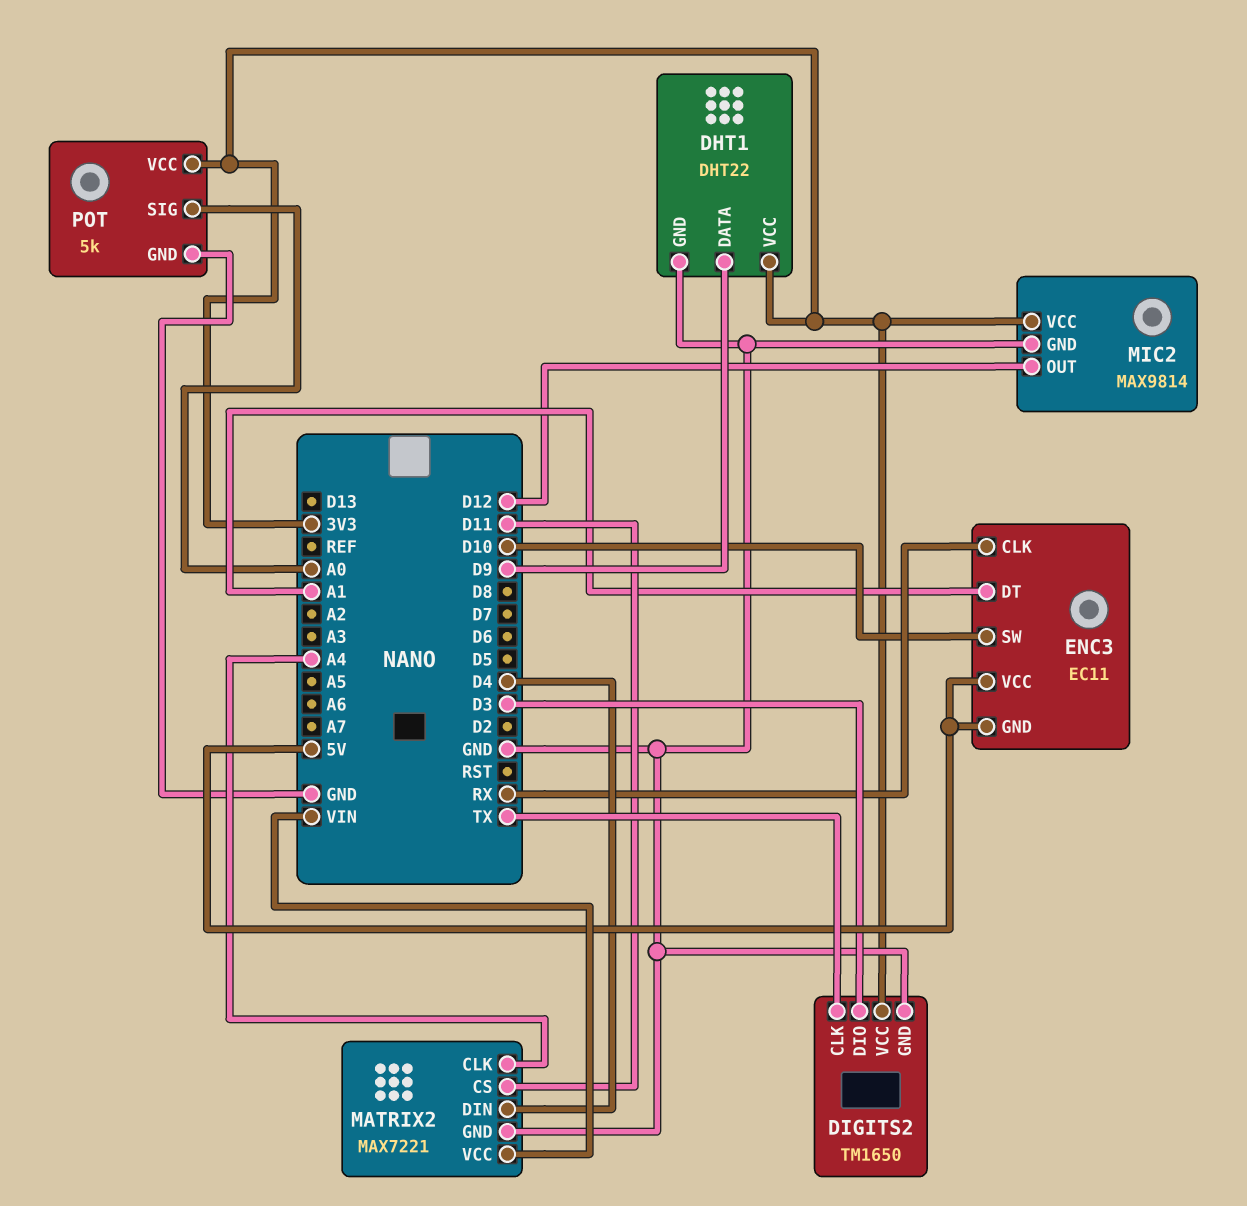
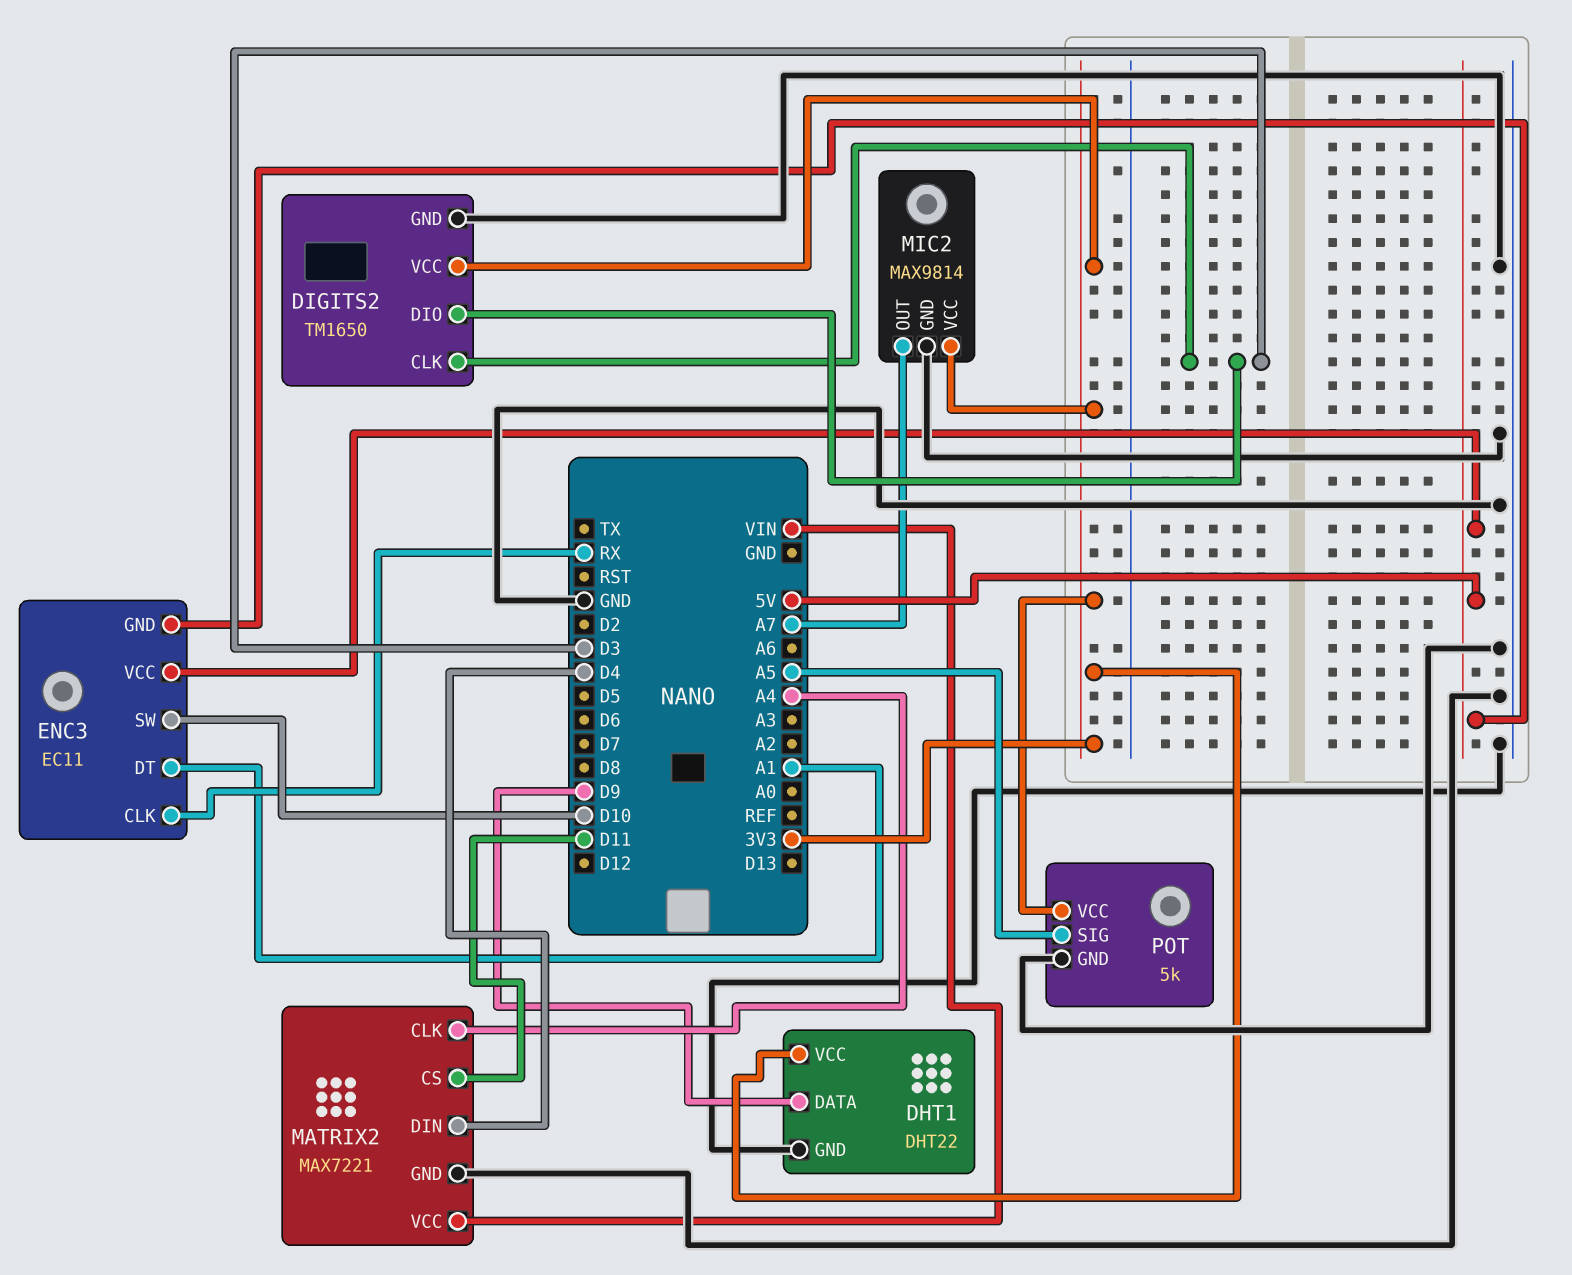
DIGITS2 pin CLK: TX -> D3
MIC2 pin OUT: D12 -> A7
POT pin SIG: A0 -> A5

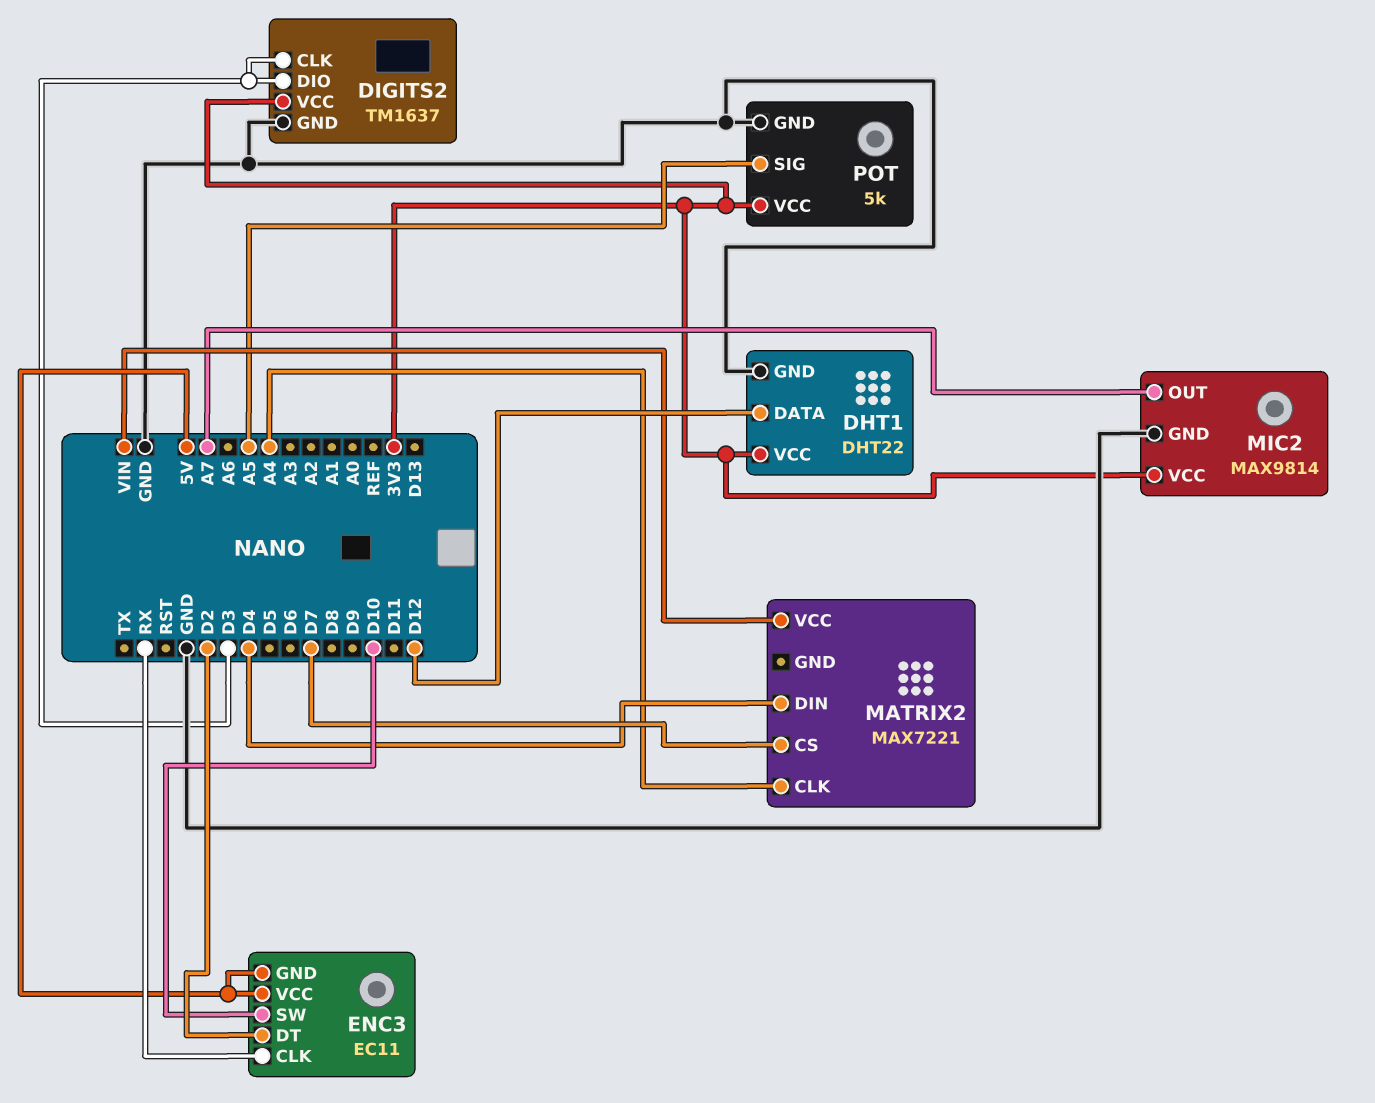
DHT1 pin DATA: D9 -> D12
DIGITS2: TM1650 -> TM1637
ENC3 pin DT: A1 -> D2
MATRIX2 pin CS: D11 -> D7
MATRIX2 pin GND: GND -> none

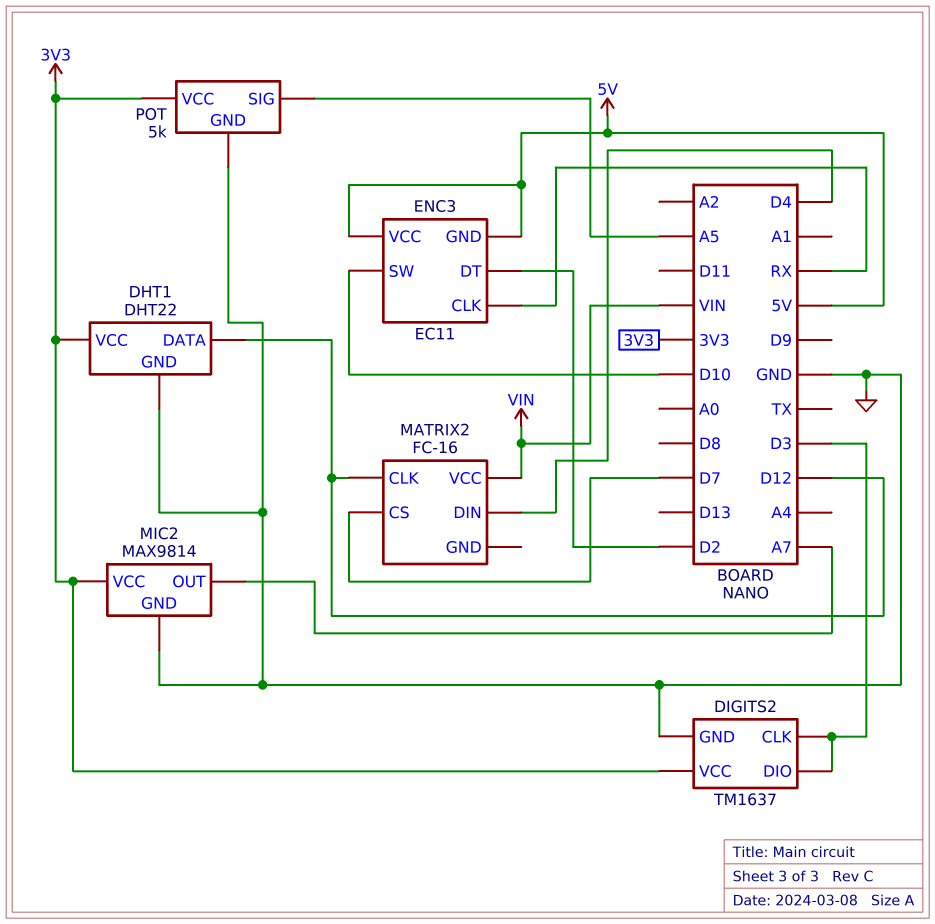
MATRIX2: MAX7221 -> FC-16
MATRIX2 pin CLK: A4 -> D12

